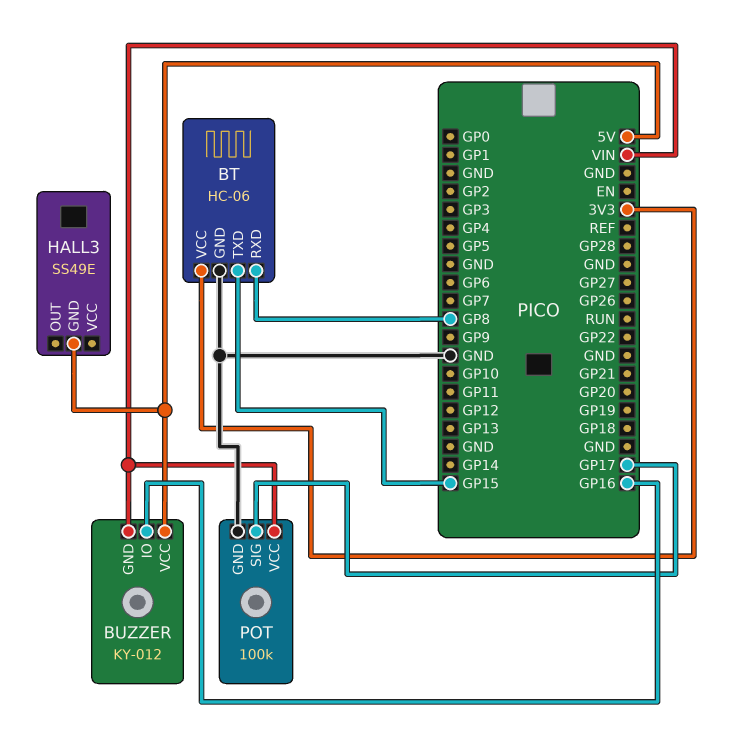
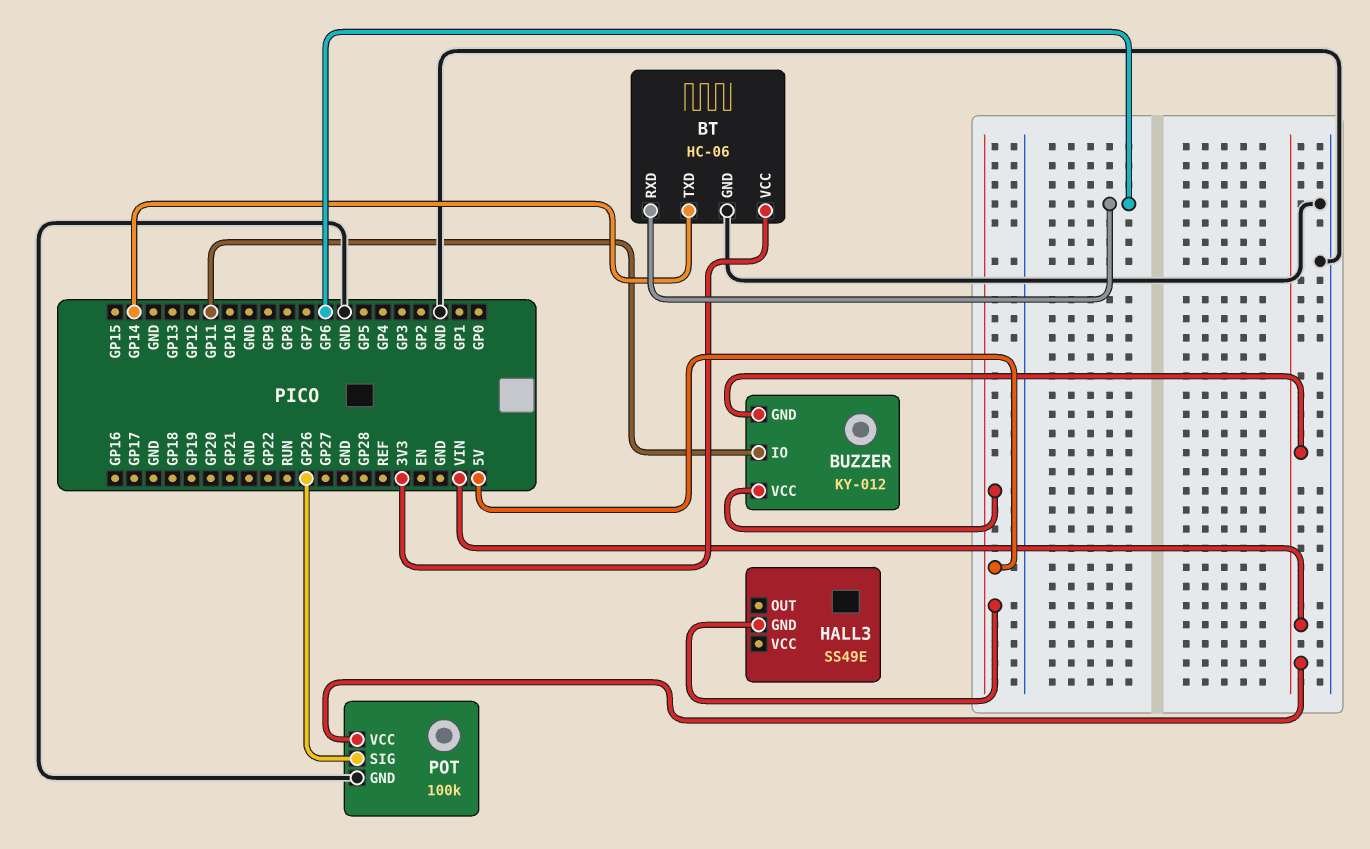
BT pin RXD: GP8 -> GP6
BT pin TXD: GP15 -> GP14
BUZZER pin IO: GP16 -> GP11
POT pin SIG: GP17 -> GP26

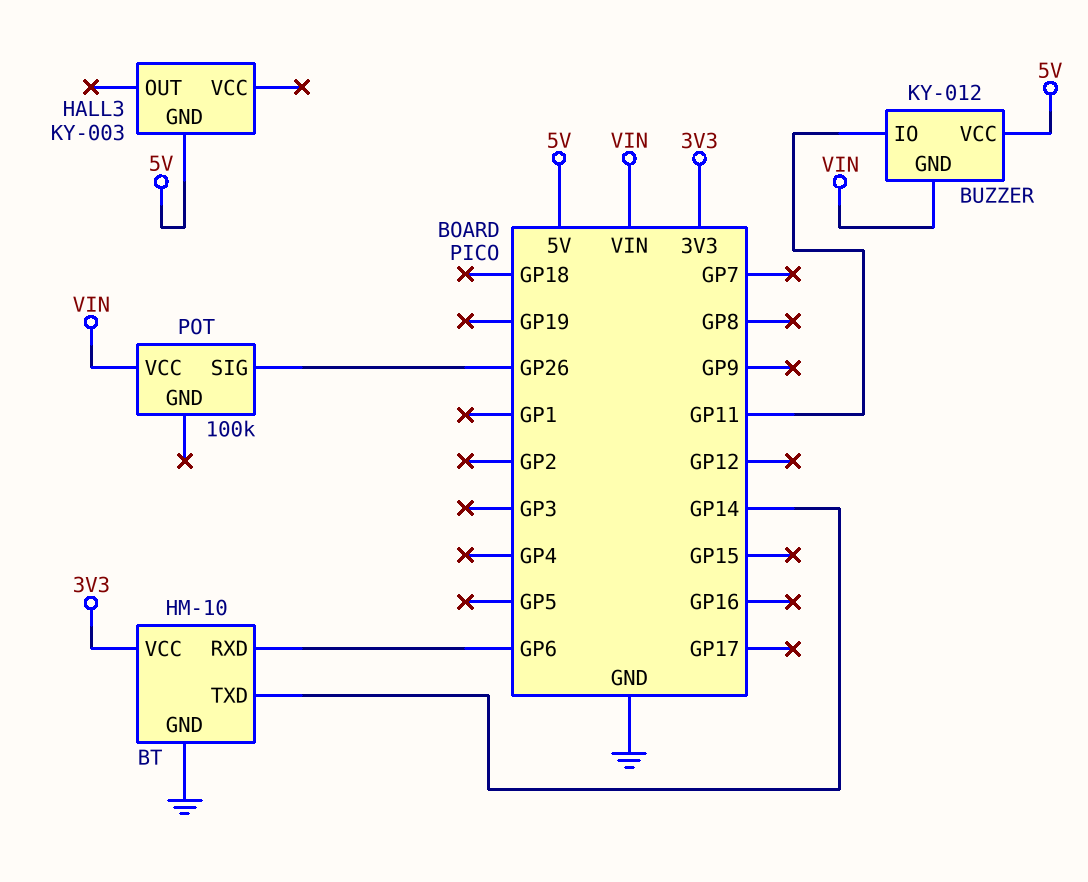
BT: HC-06 -> HM-10
HALL3: SS49E -> KY-003
POT pin GND: GND -> none

